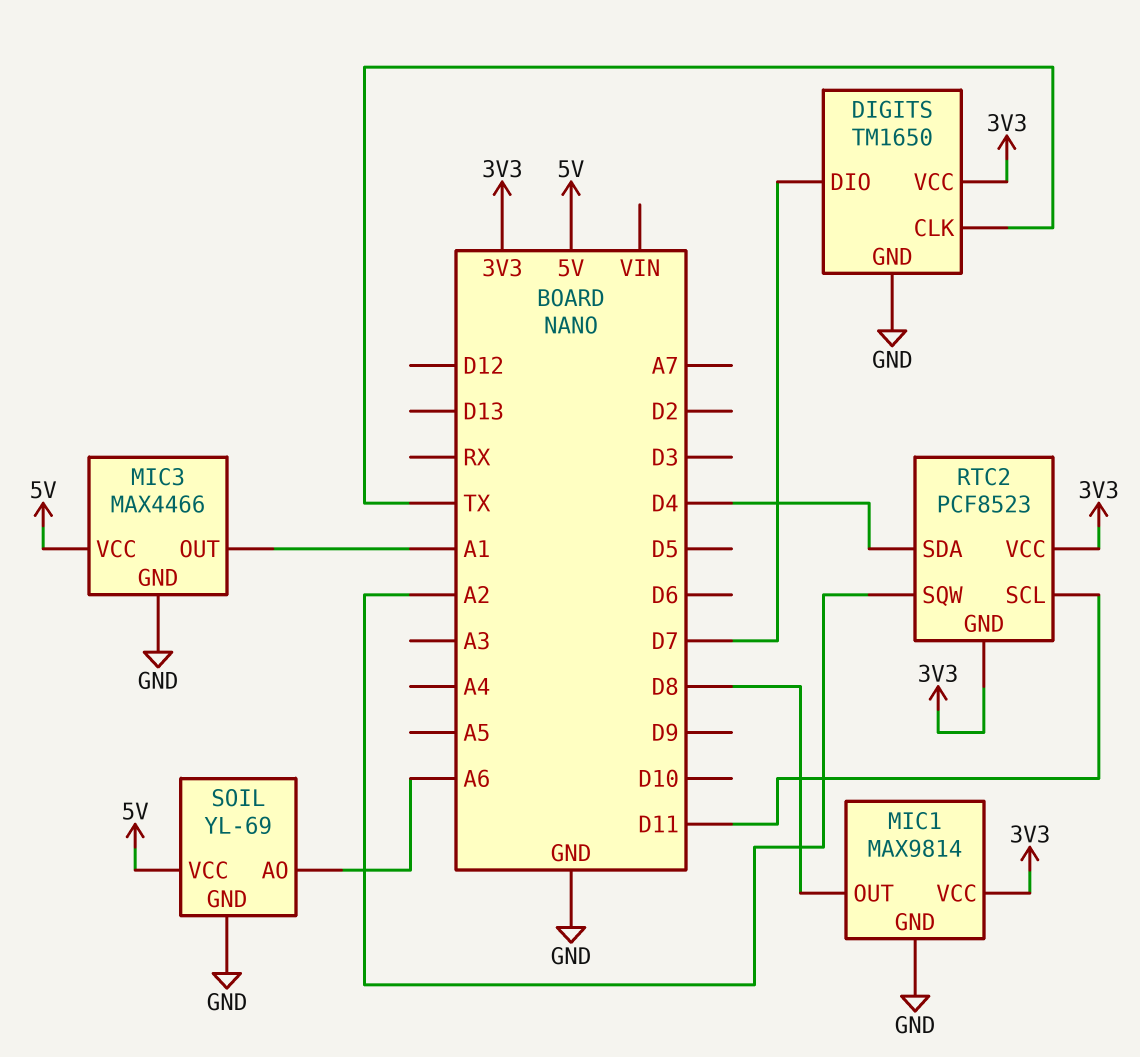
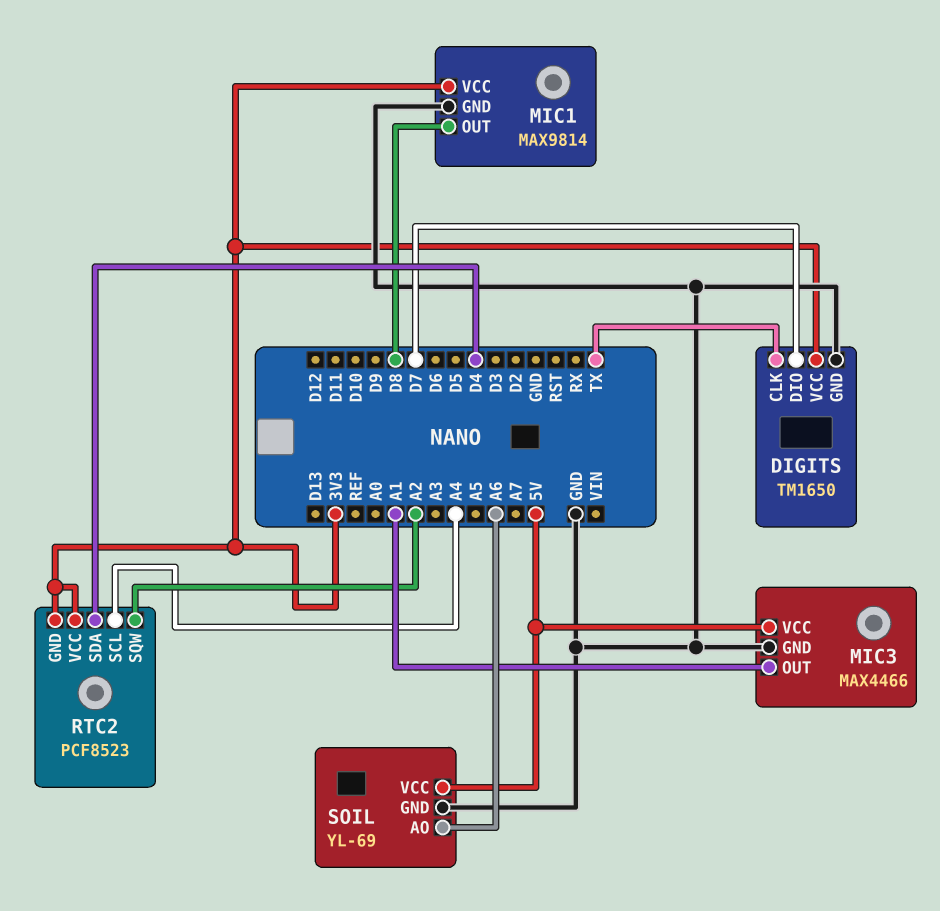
RTC2 pin SCL: D11 -> A4

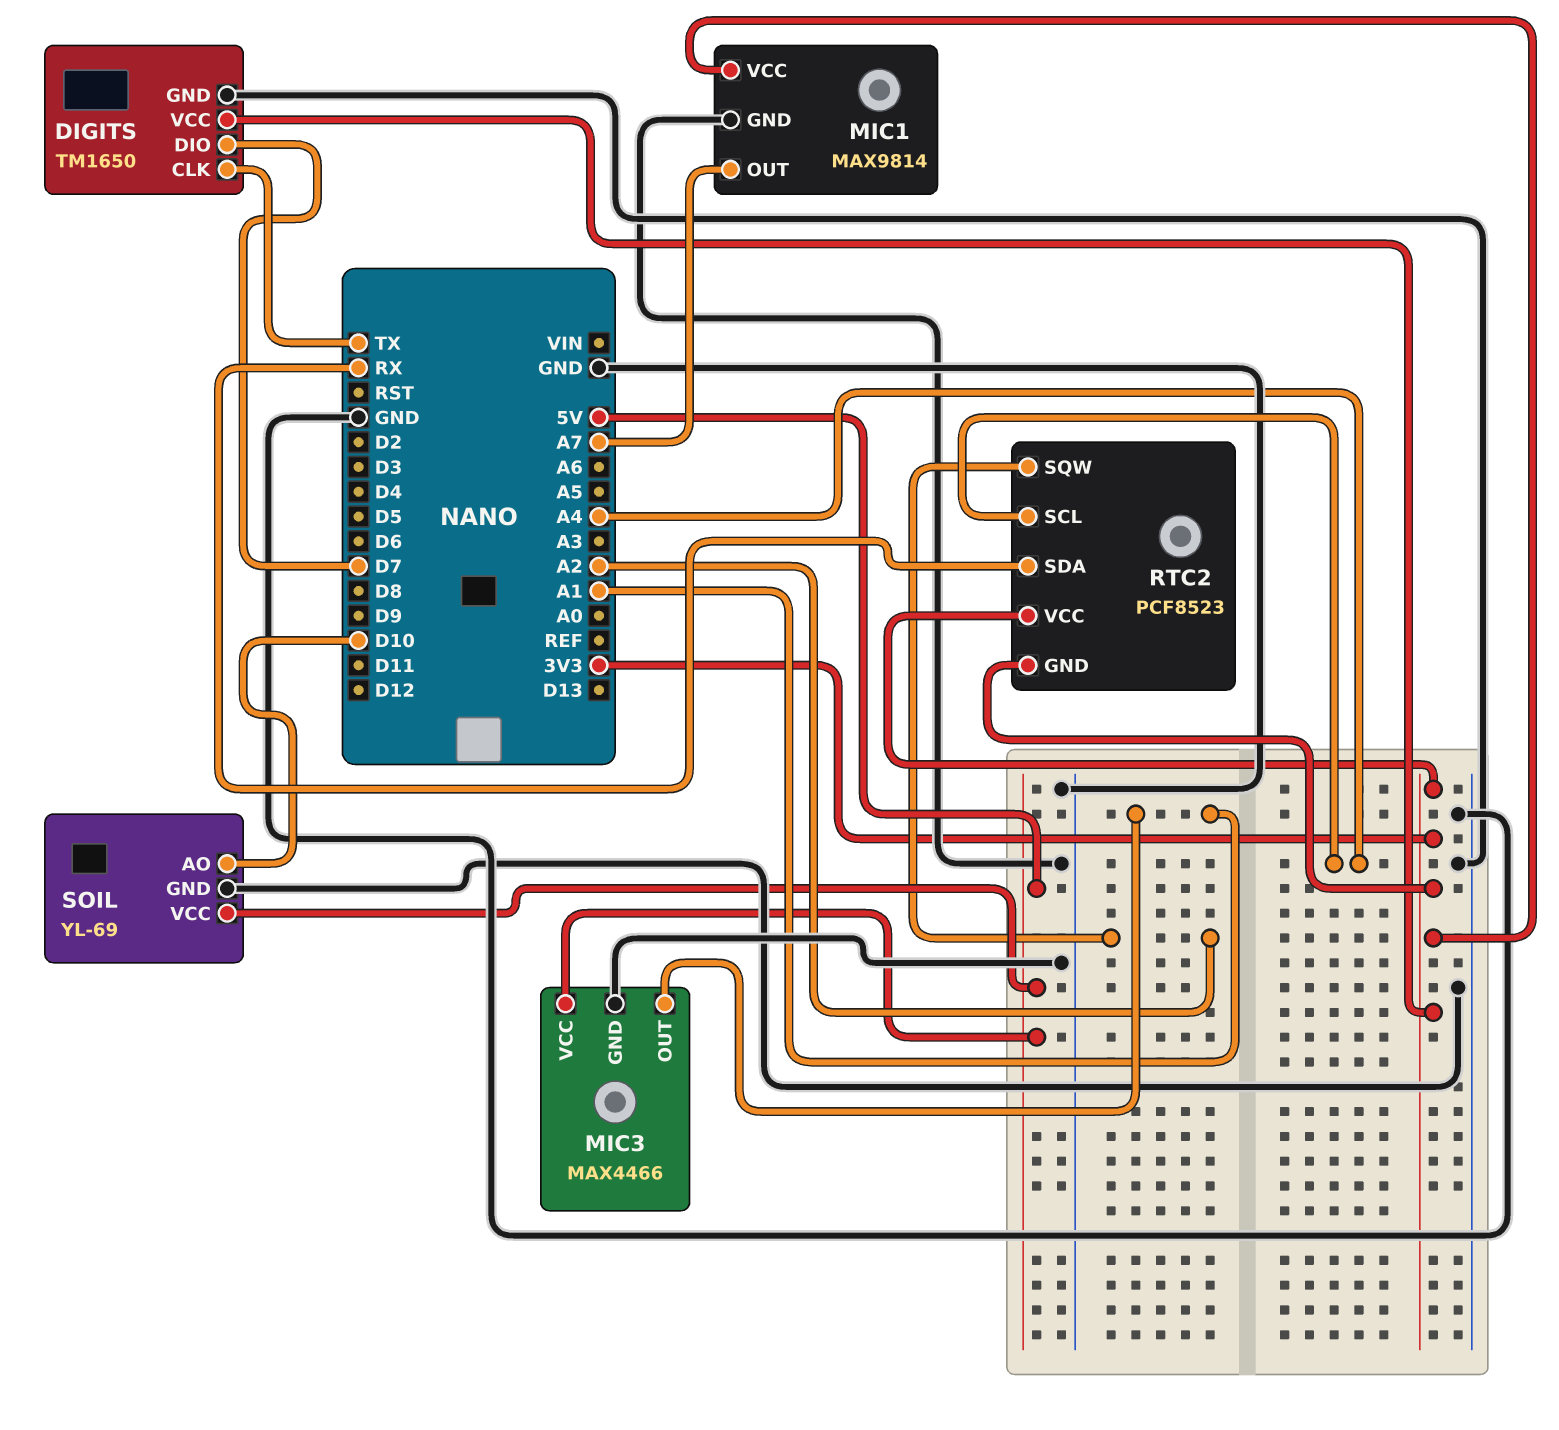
MIC1 pin OUT: D8 -> A7
RTC2 pin SDA: D4 -> RX
SOIL pin AO: A6 -> D10

